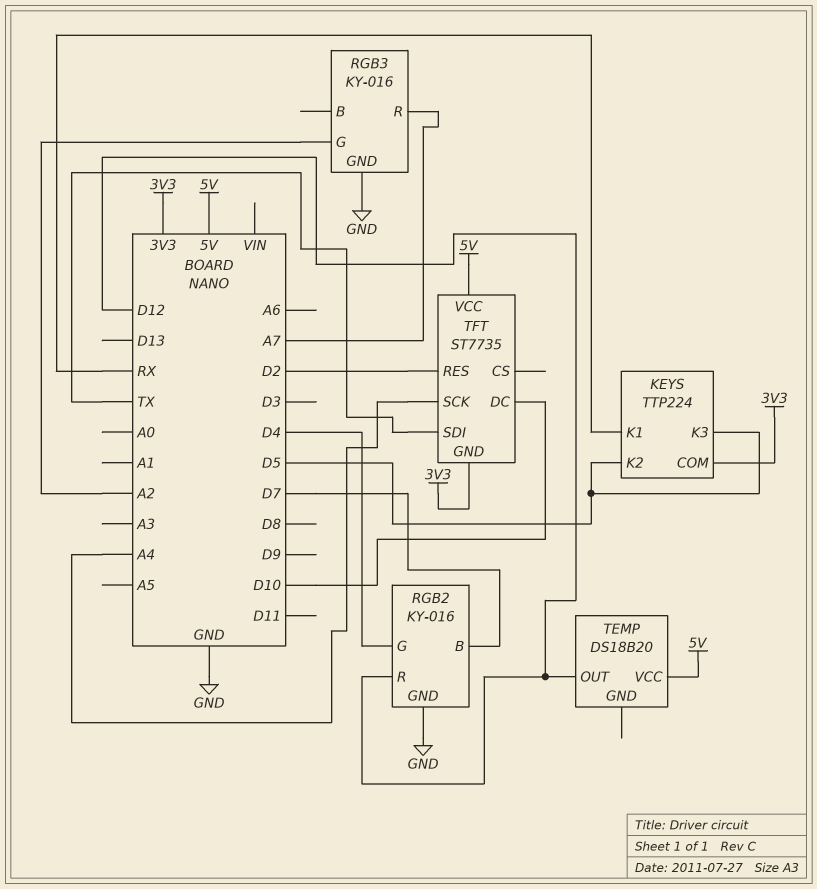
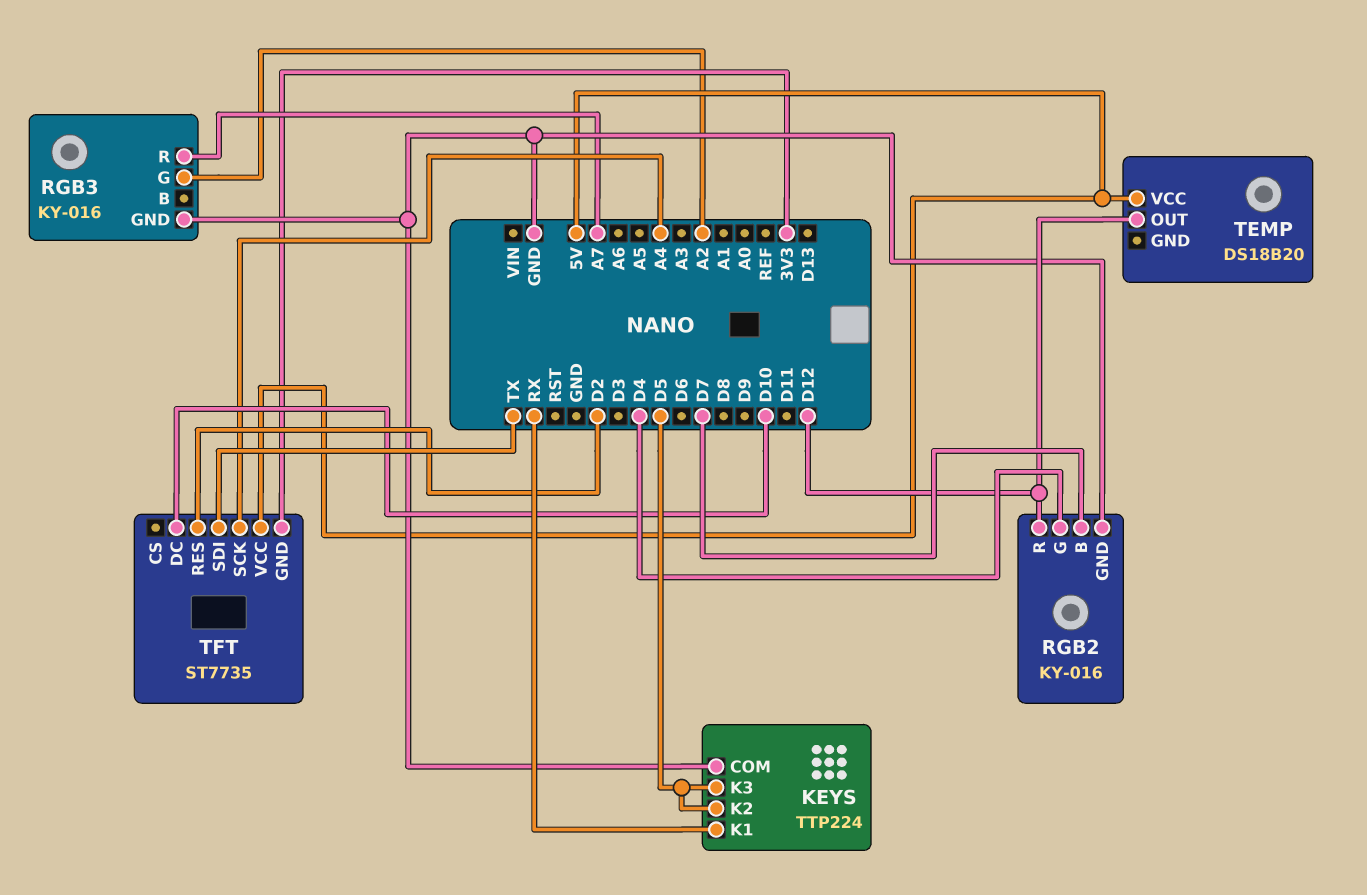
KEYS pin COM: 3V3 -> GND

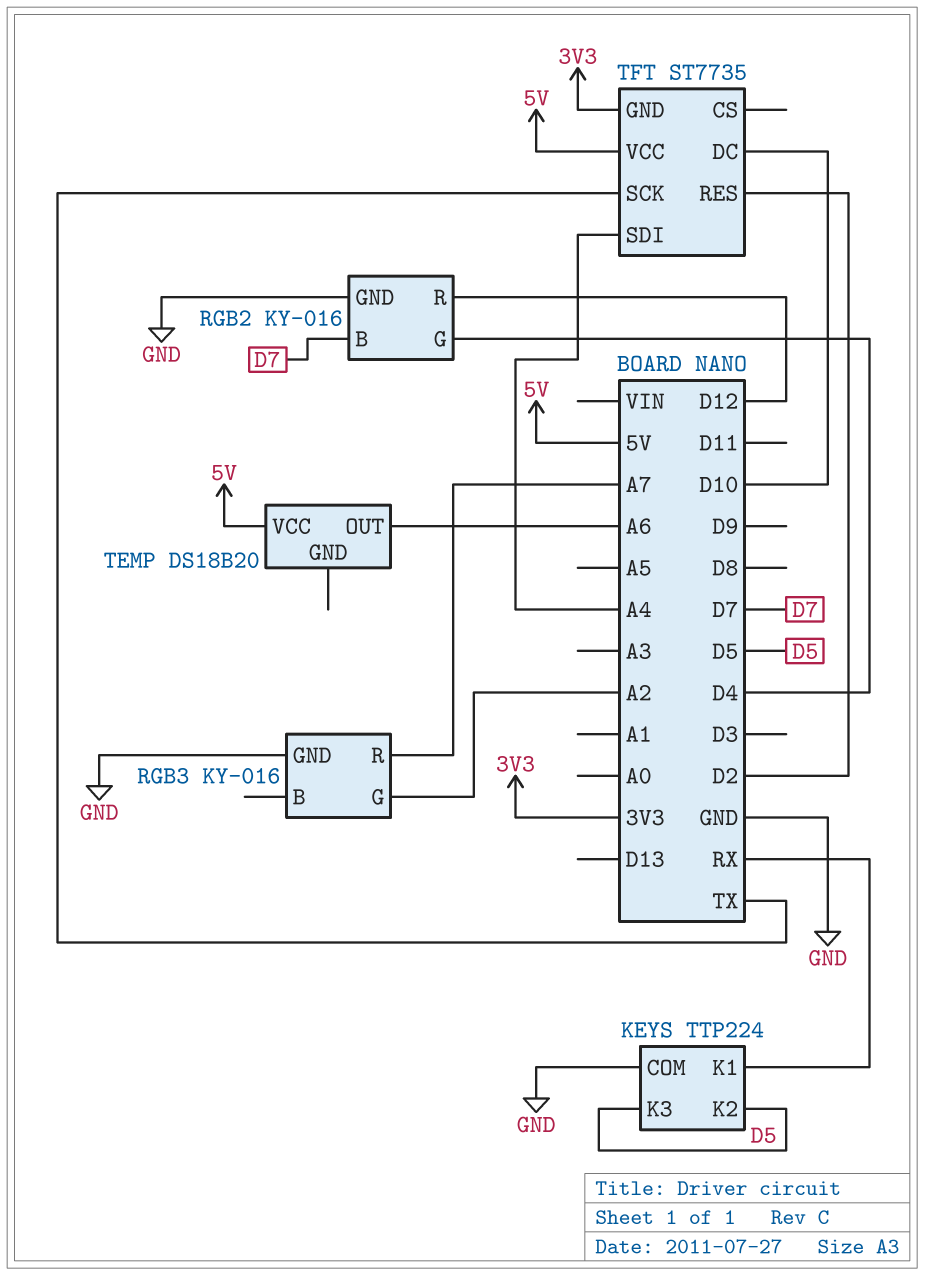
TEMP pin OUT: D12 -> A6
TFT pin SCK: A4 -> TX
TFT pin SDI: TX -> A4

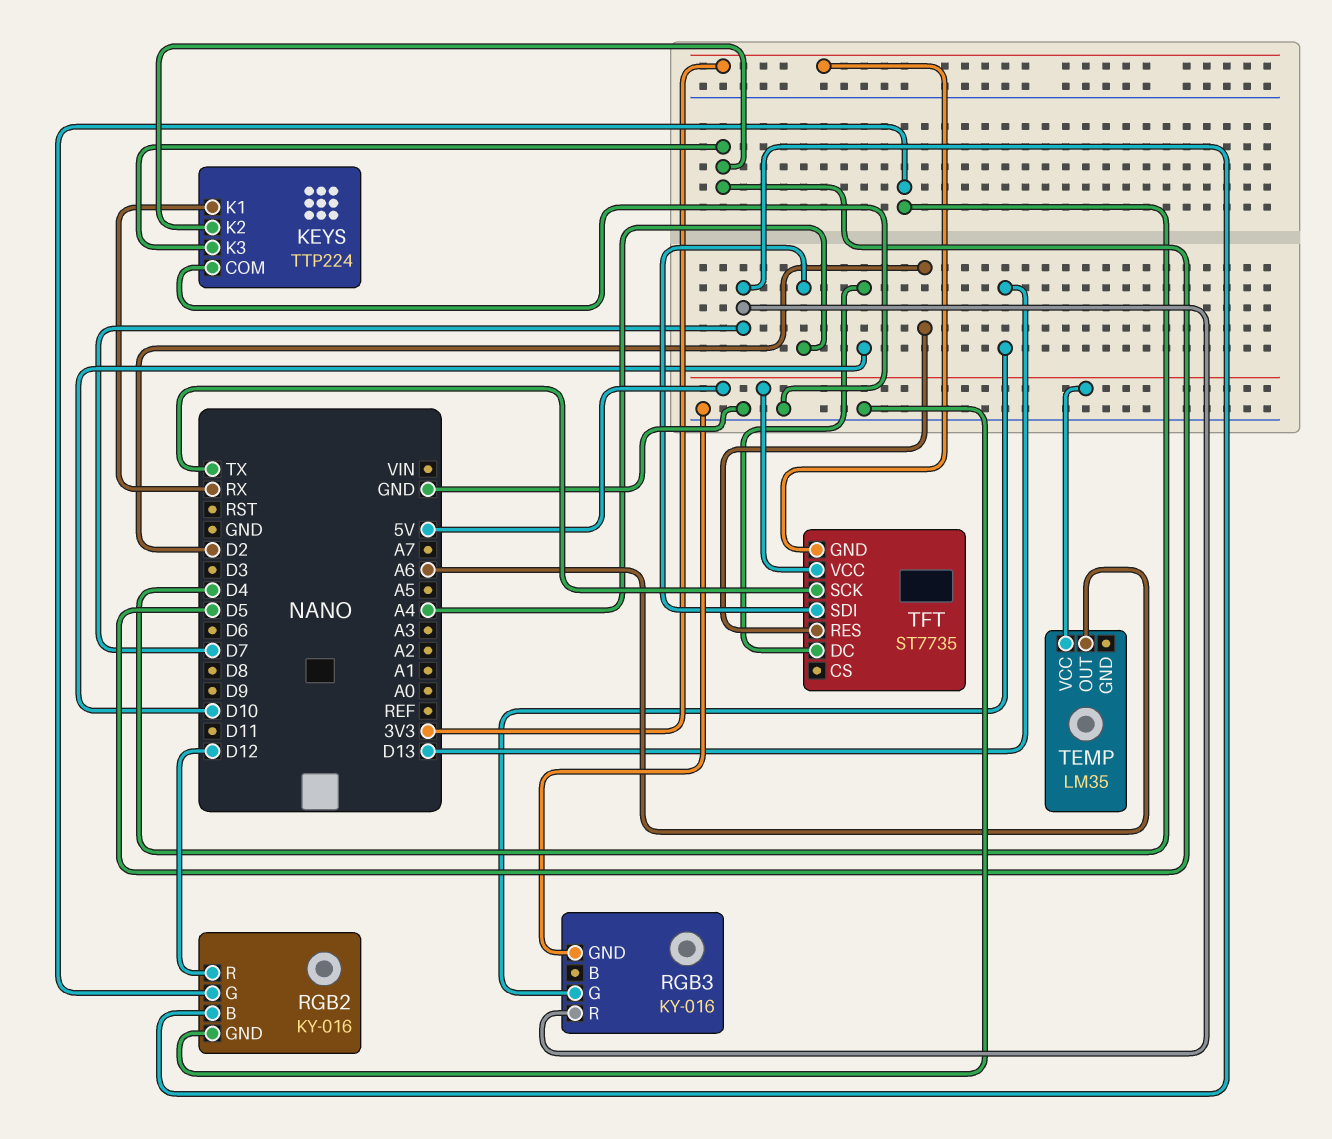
RGB3 pin G: A2 -> D13
RGB3 pin R: A7 -> D7
TEMP: DS18B20 -> LM35

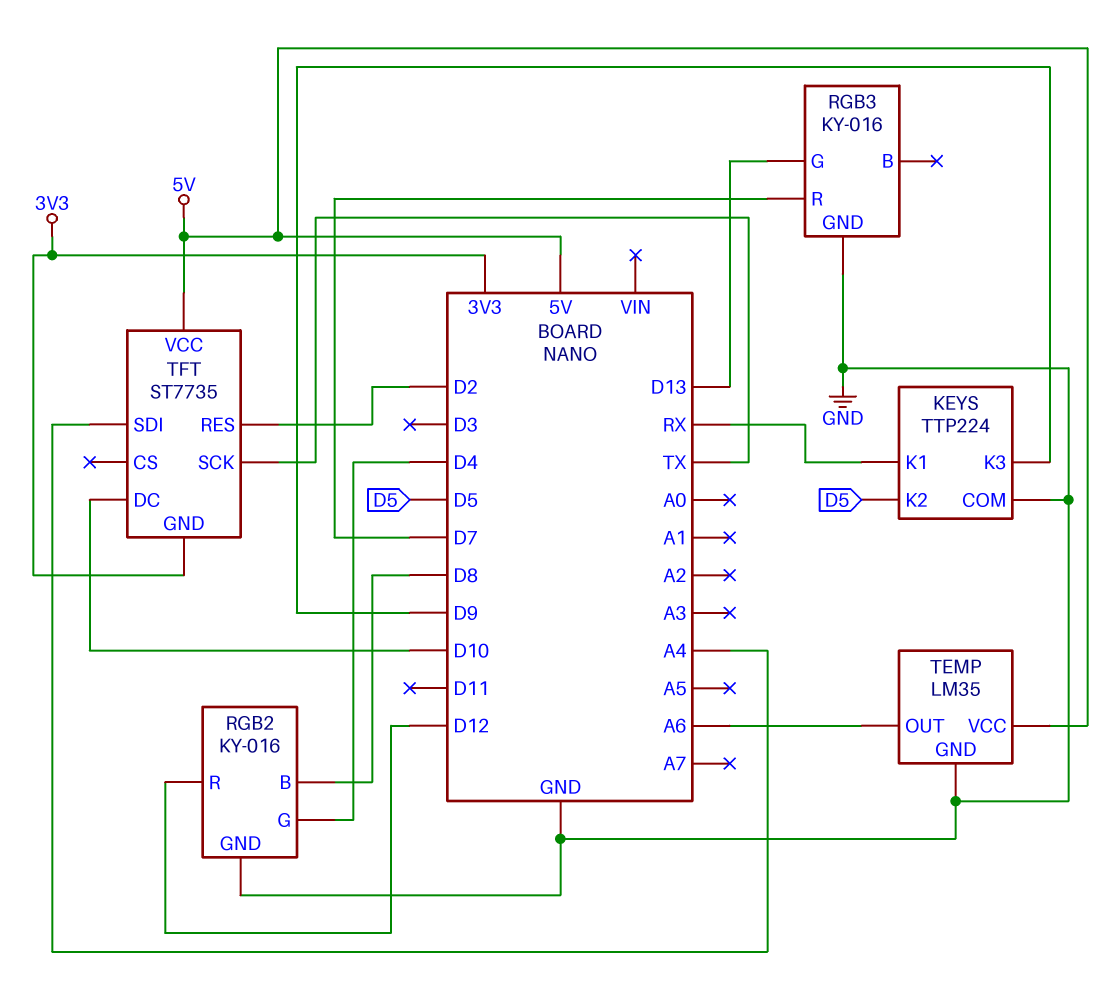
KEYS pin K3: D5 -> D9
RGB2 pin B: D7 -> D8
TEMP pin GND: none -> GND

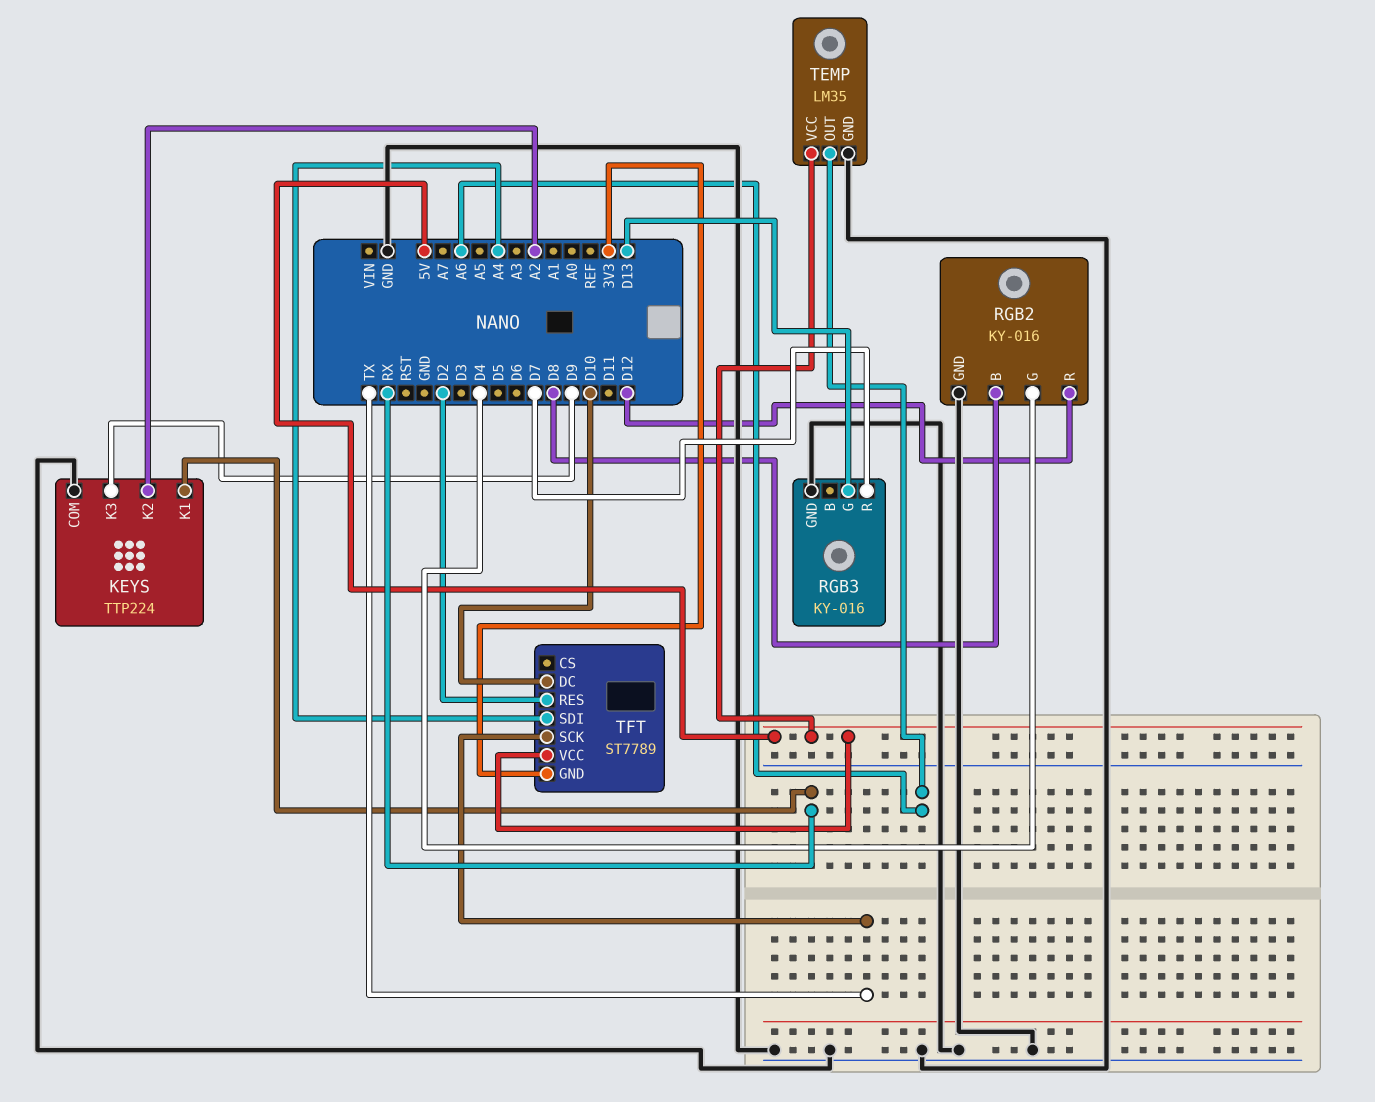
KEYS pin K2: D5 -> A2
TFT: ST7735 -> ST7789

